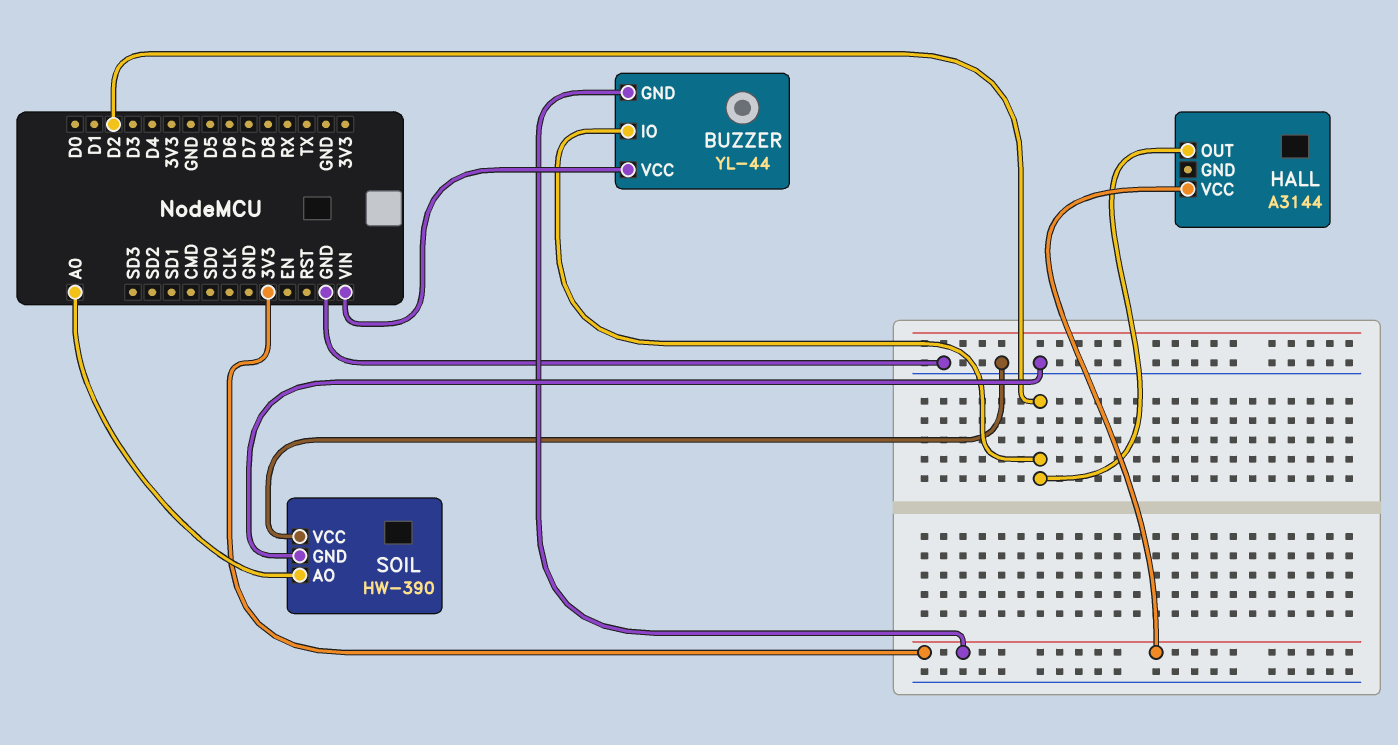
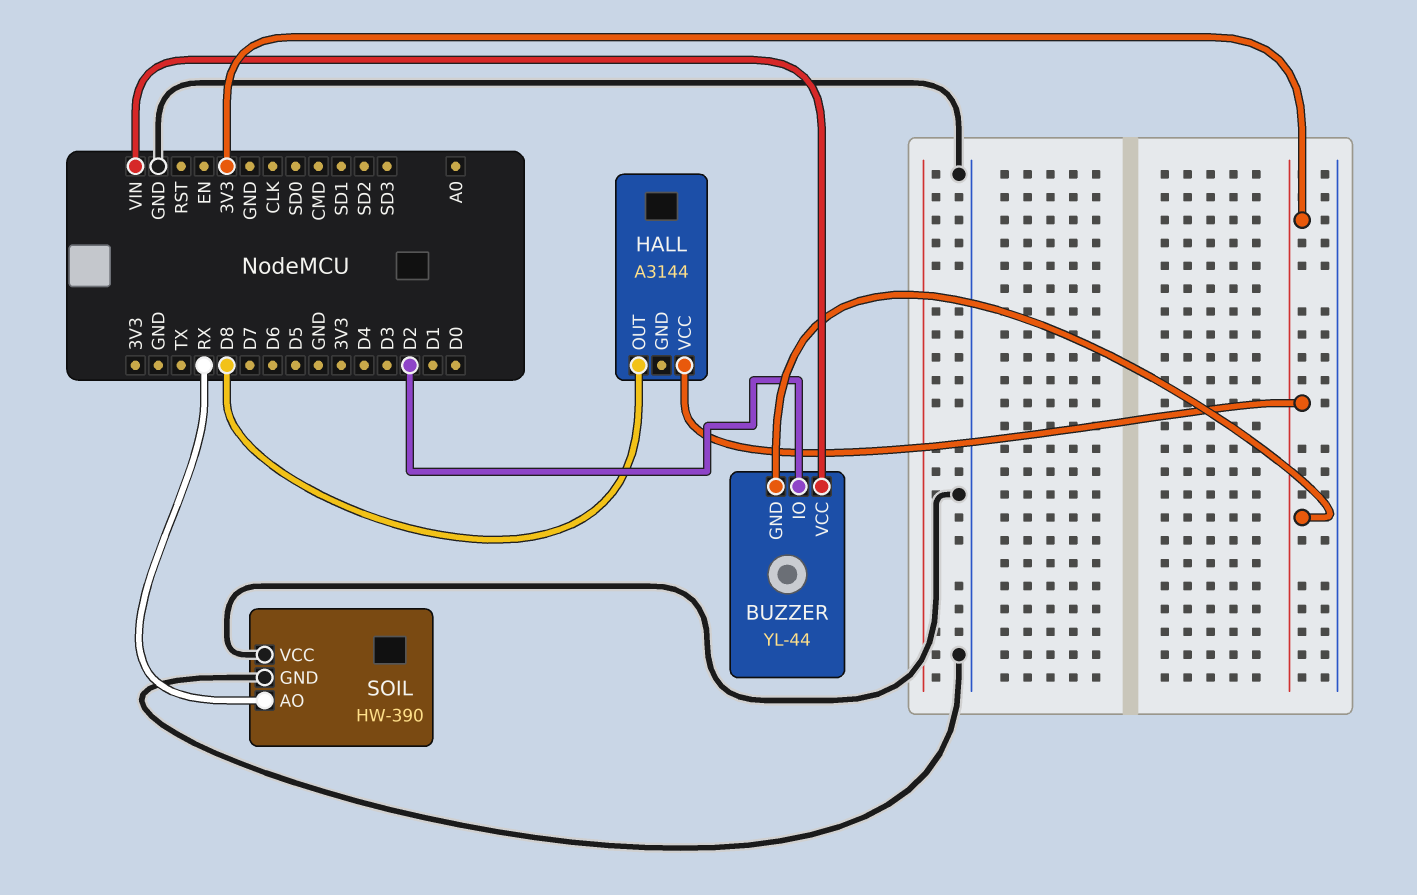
HALL pin OUT: D2 -> D8
SOIL pin AO: A0 -> RX

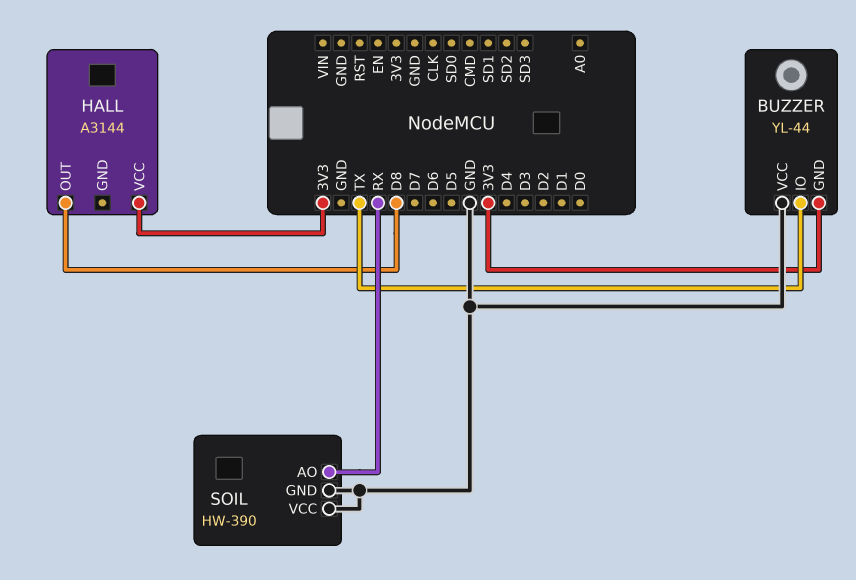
BUZZER pin IO: D2 -> TX
BUZZER pin VCC: VIN -> GND

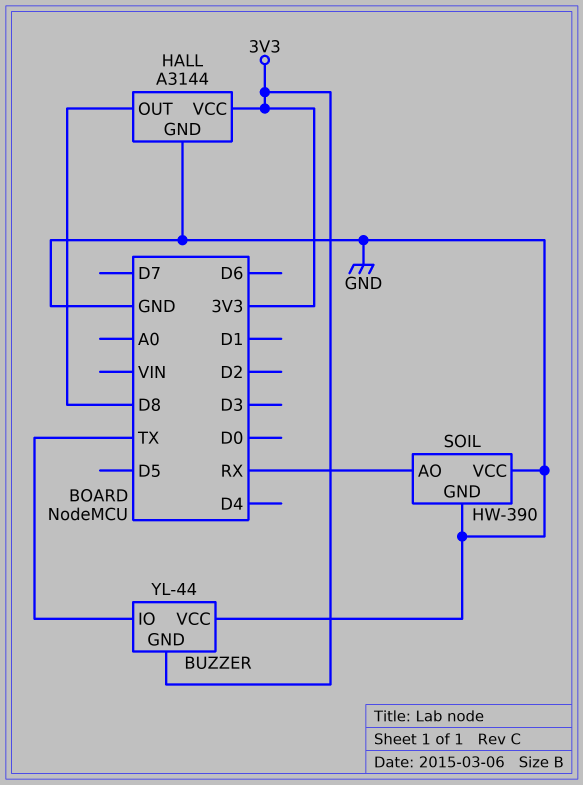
HALL pin GND: none -> GND

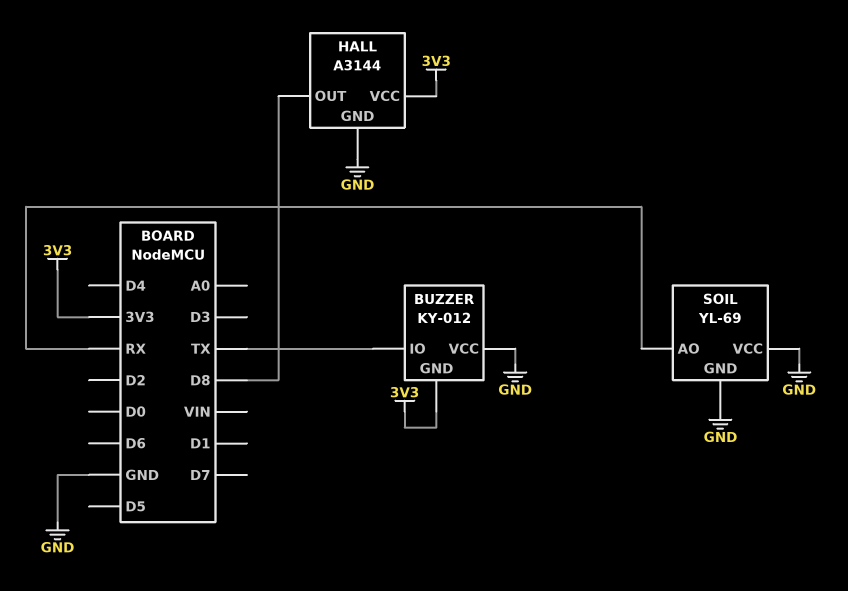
BUZZER: YL-44 -> KY-012
SOIL: HW-390 -> YL-69

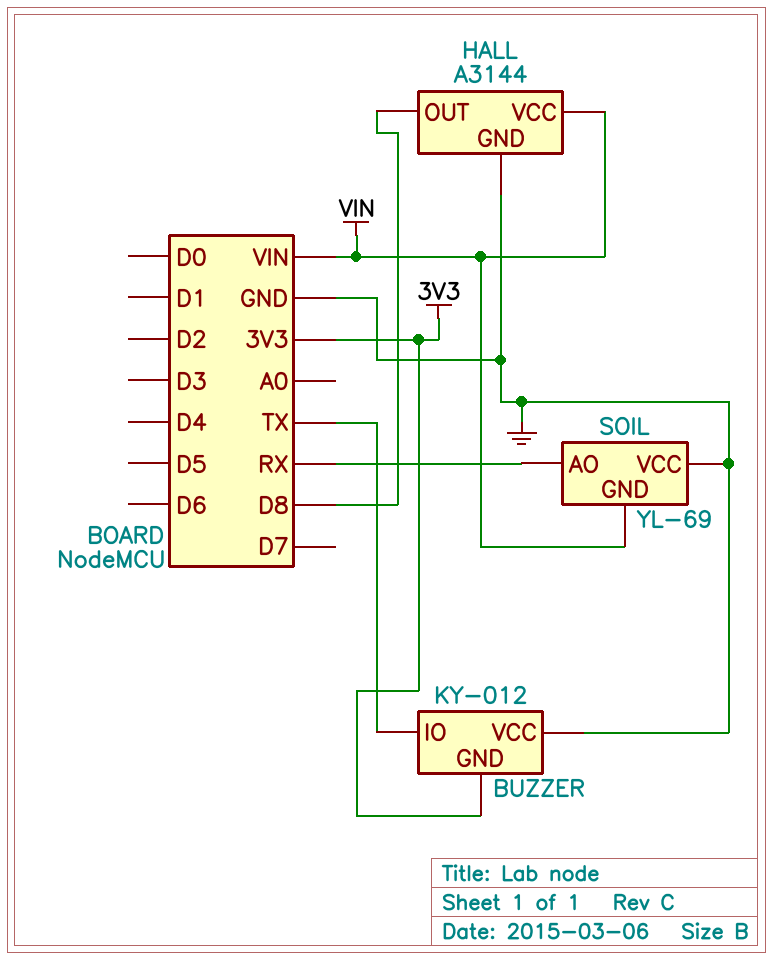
HALL pin VCC: 3V3 -> VIN
SOIL pin GND: GND -> VIN

